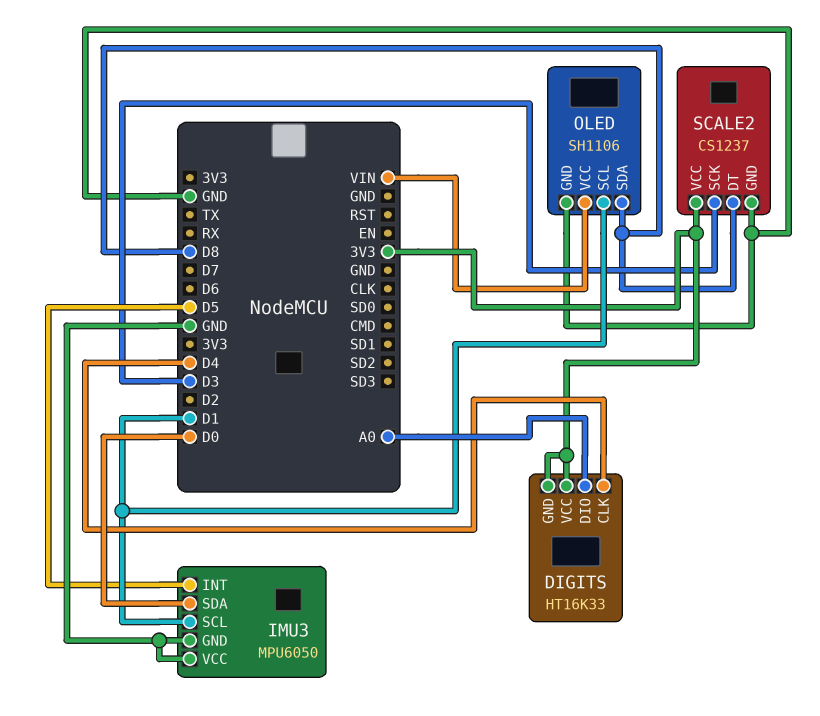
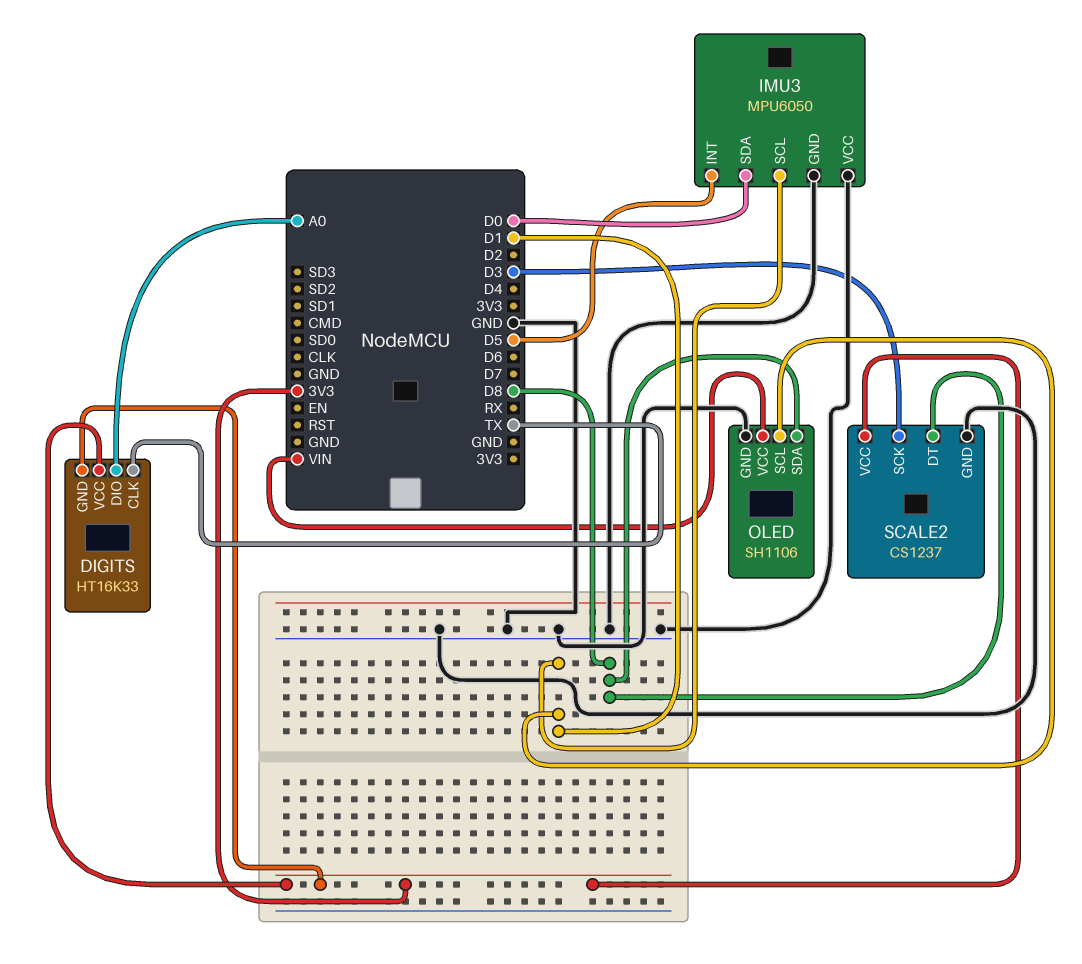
DIGITS pin CLK: D4 -> TX

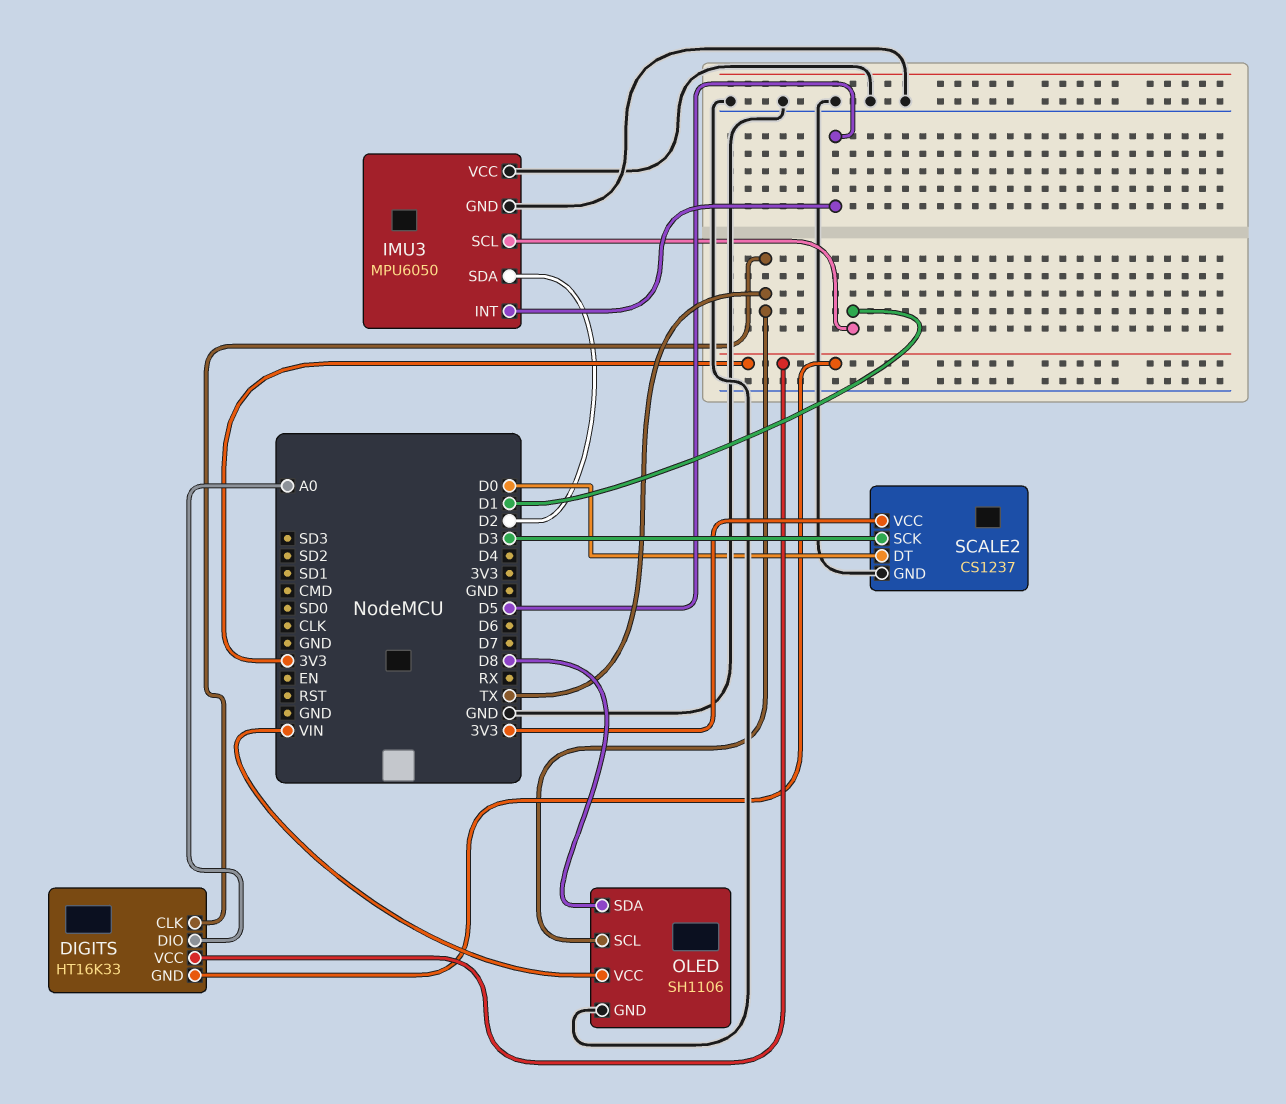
IMU3 pin SDA: D0 -> D2
OLED pin SCL: D1 -> TX
SCALE2 pin DT: D8 -> D0

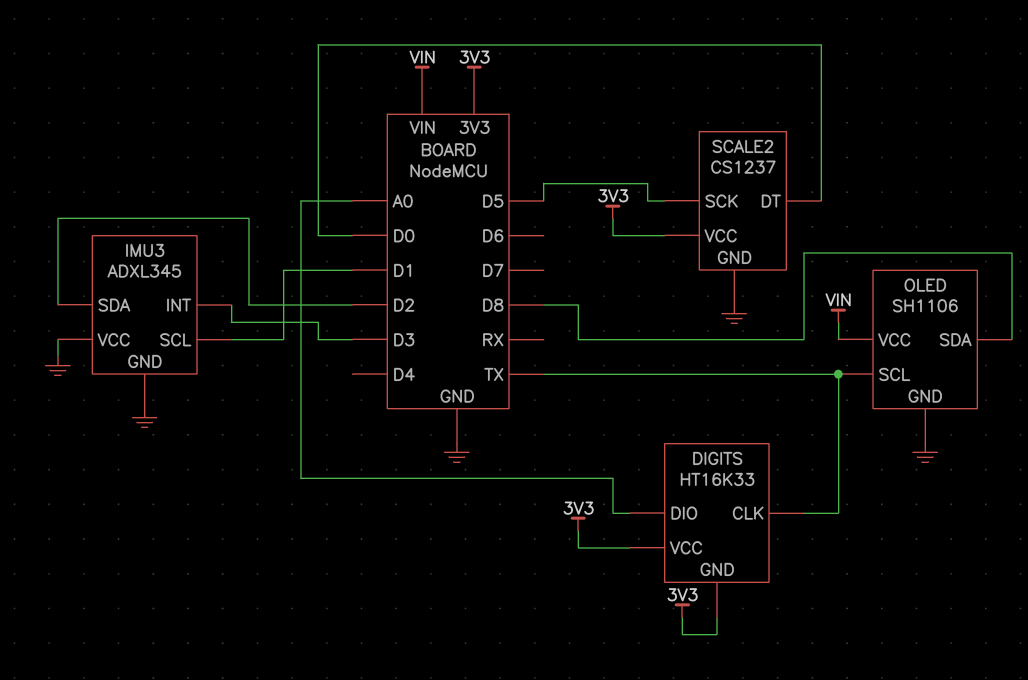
IMU3: MPU6050 -> ADXL345
IMU3 pin INT: D5 -> D3
SCALE2 pin SCK: D3 -> D5

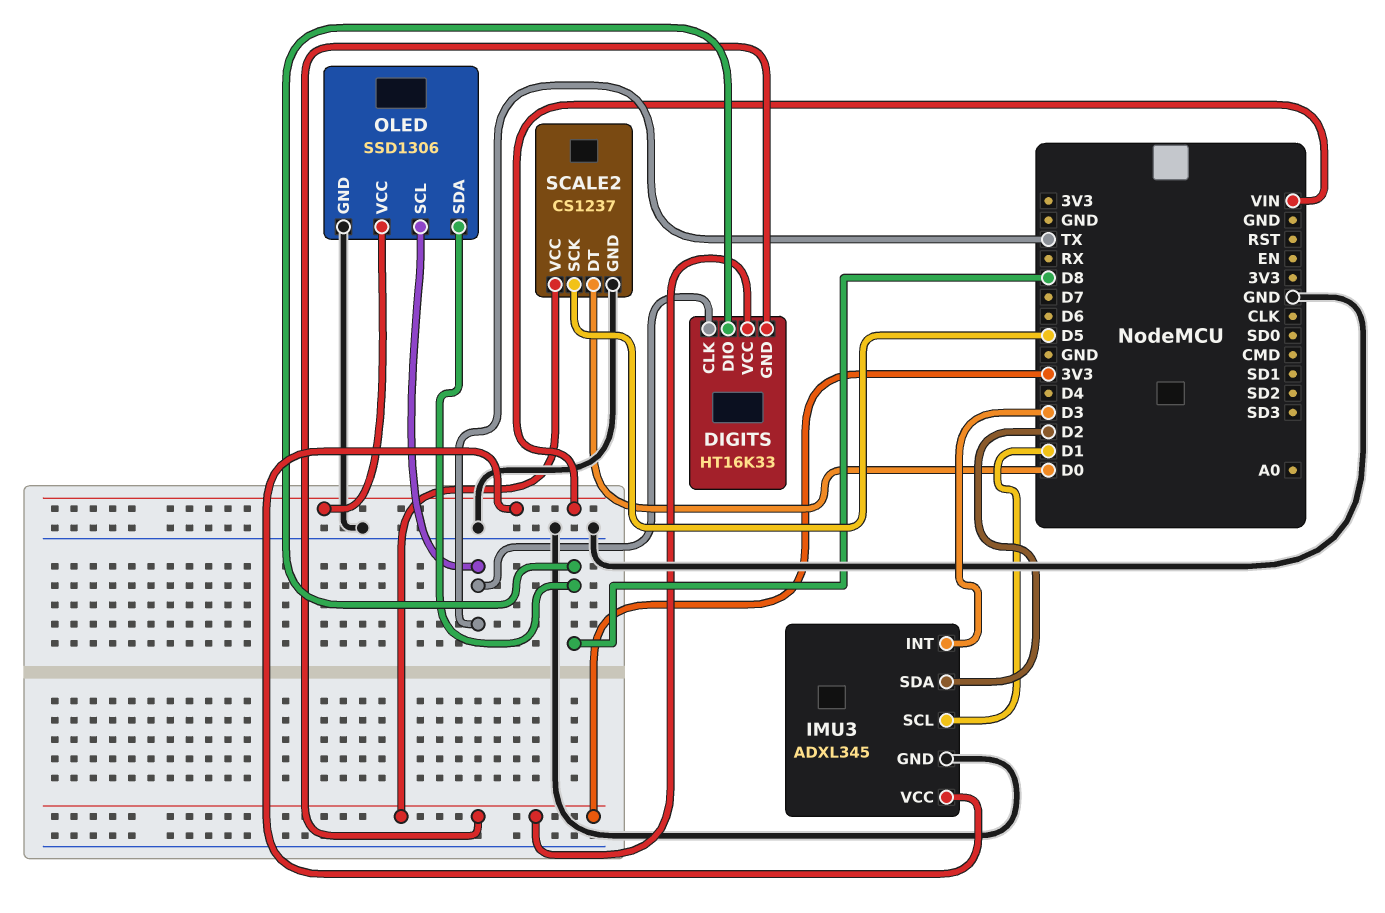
DIGITS pin DIO: A0 -> D8
IMU3 pin VCC: GND -> VIN
OLED: SH1106 -> SSD1306

